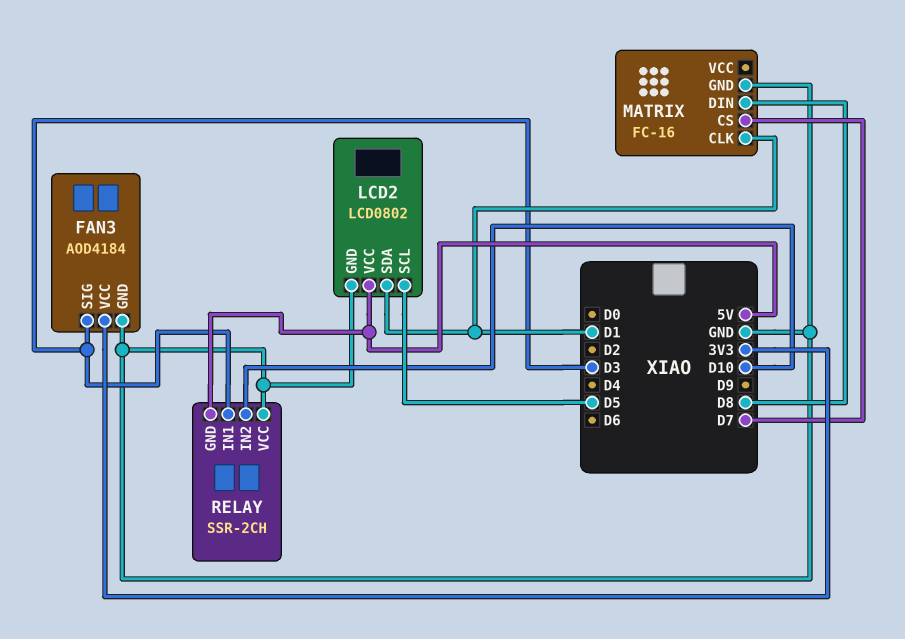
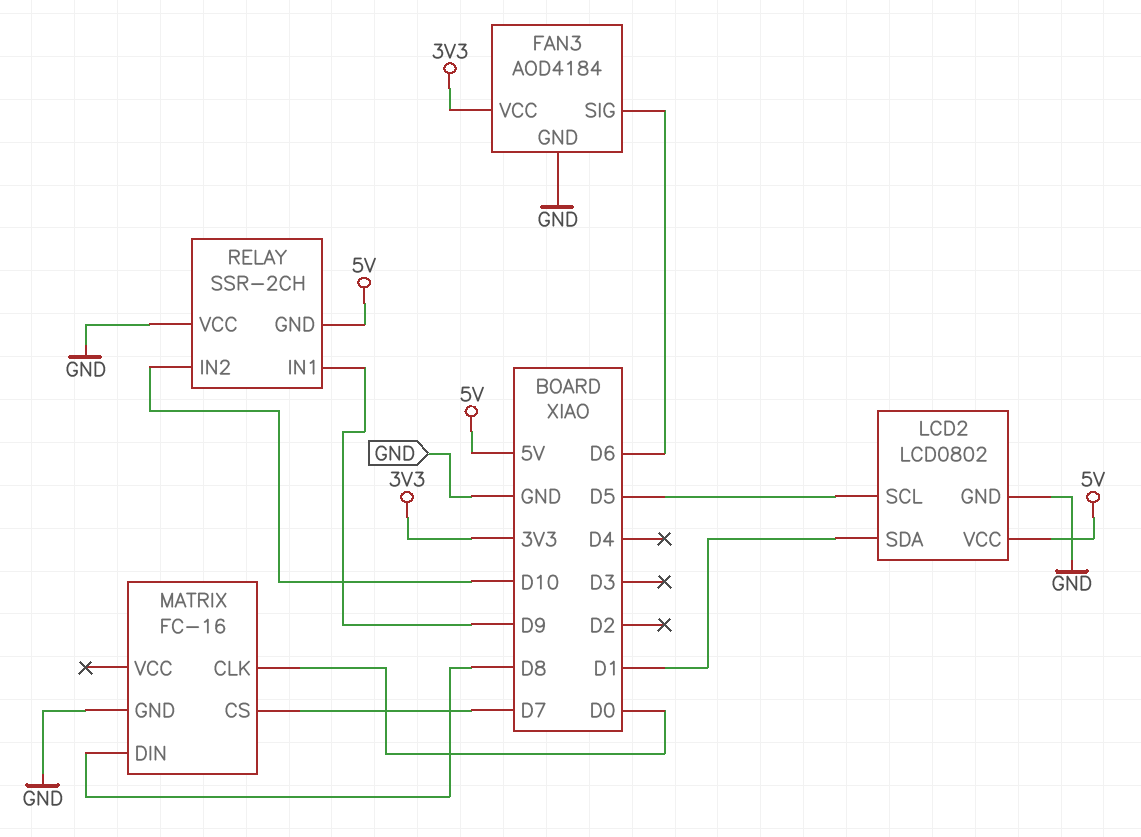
FAN3 pin SIG: D3 -> D6
MATRIX pin CLK: D1 -> D0
RELAY pin IN1: D3 -> D9

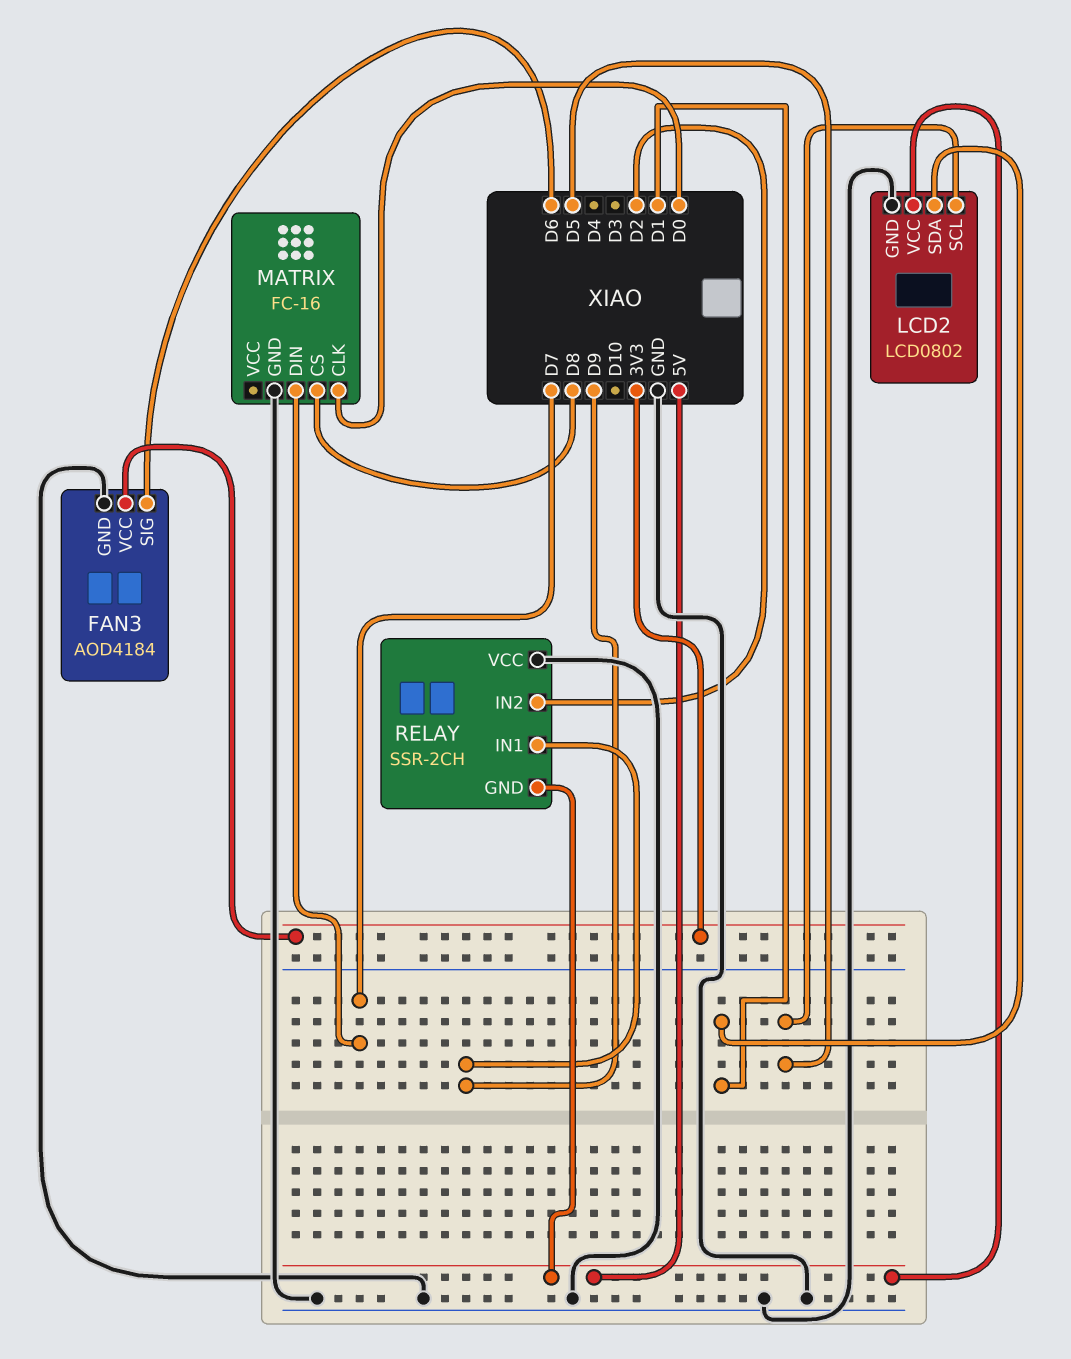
MATRIX pin CS: D7 -> D8
MATRIX pin DIN: D8 -> D7
RELAY pin IN2: D10 -> D2

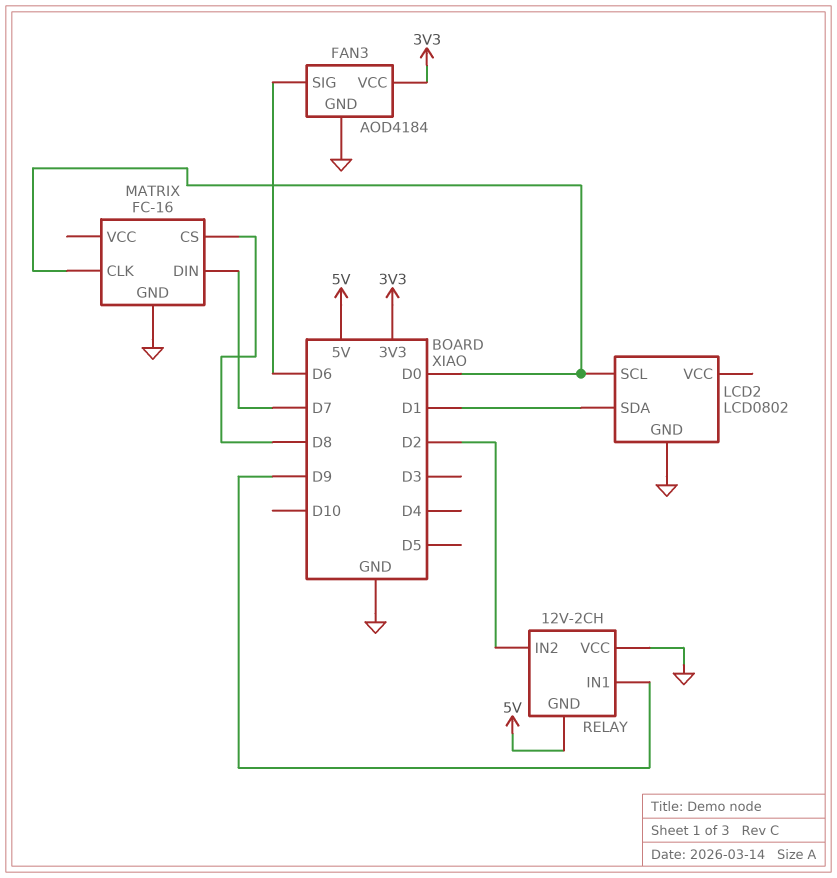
LCD2 pin SCL: D5 -> D0
LCD2 pin VCC: 5V -> none
RELAY: SSR-2CH -> 12V-2CH

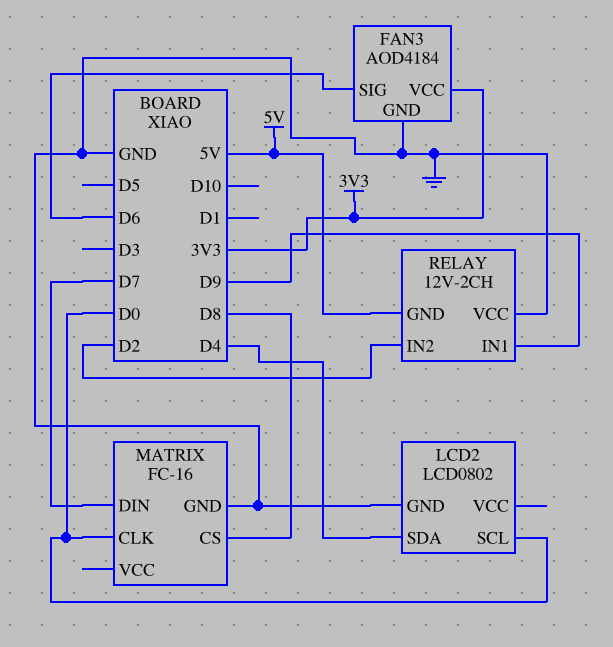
LCD2 pin SDA: D1 -> D4

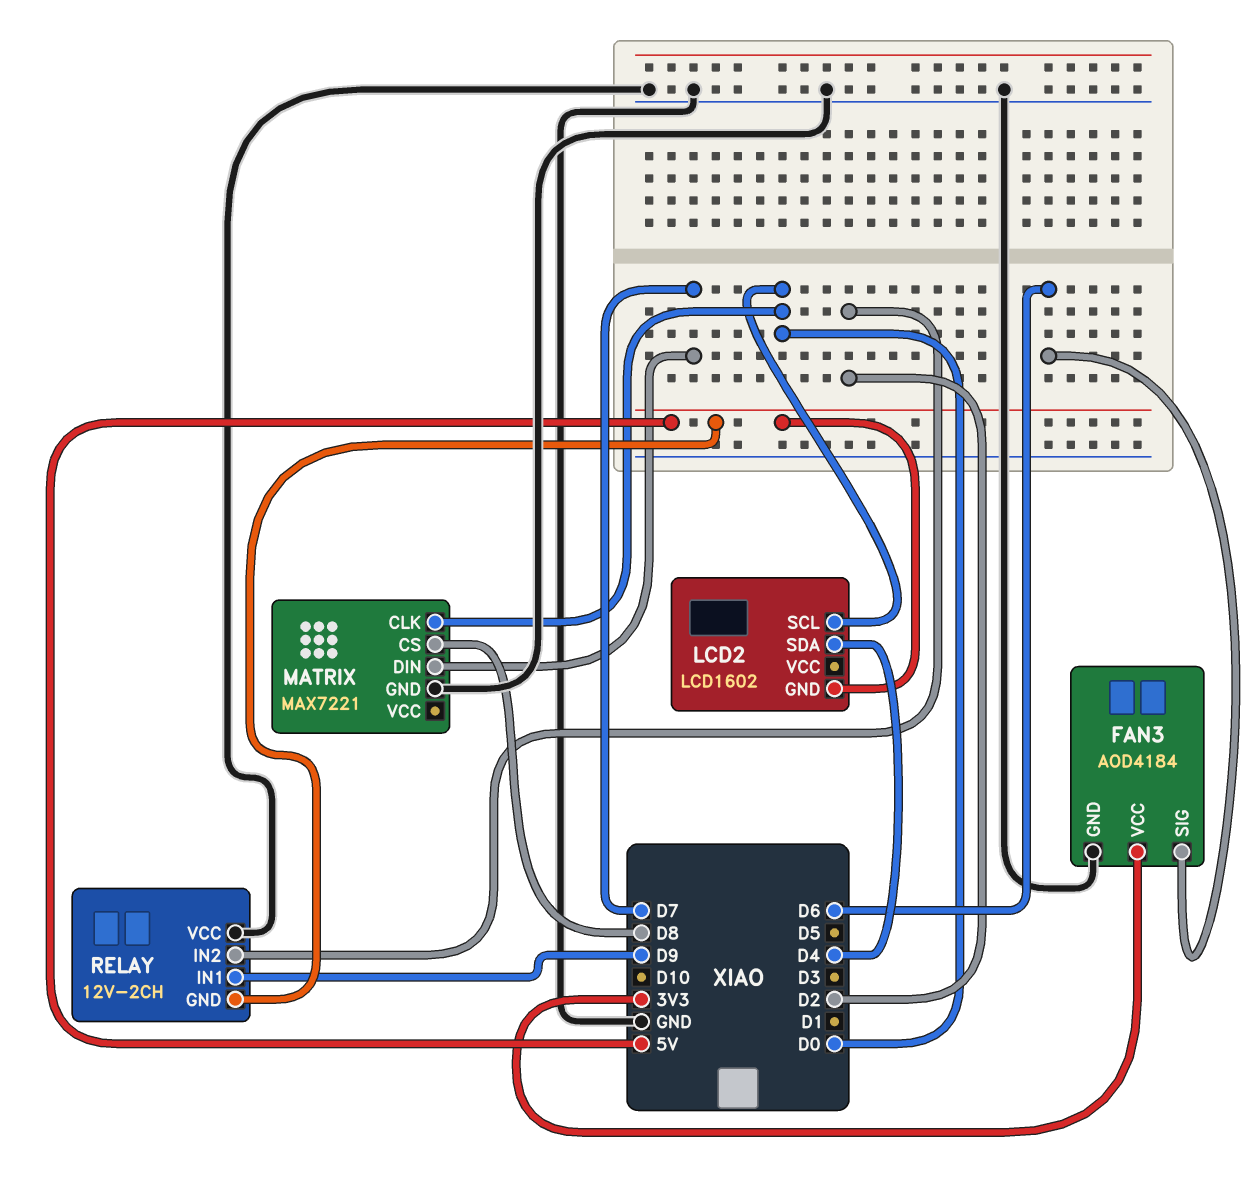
LCD2: LCD0802 -> LCD1602
LCD2 pin GND: GND -> 5V
MATRIX: FC-16 -> MAX7221

